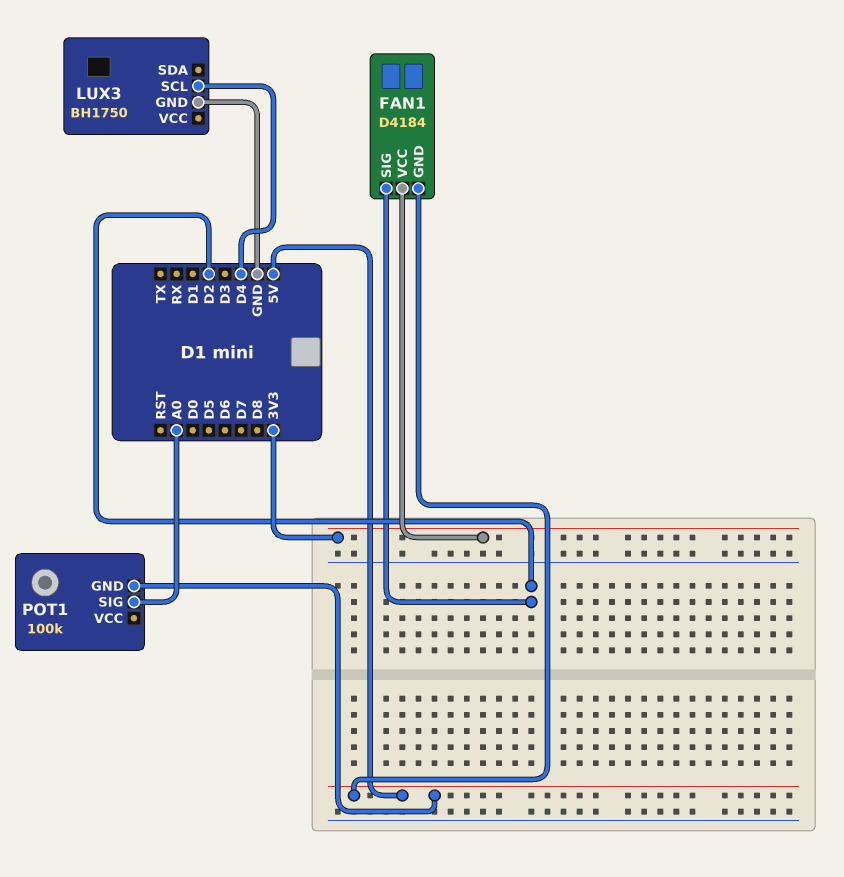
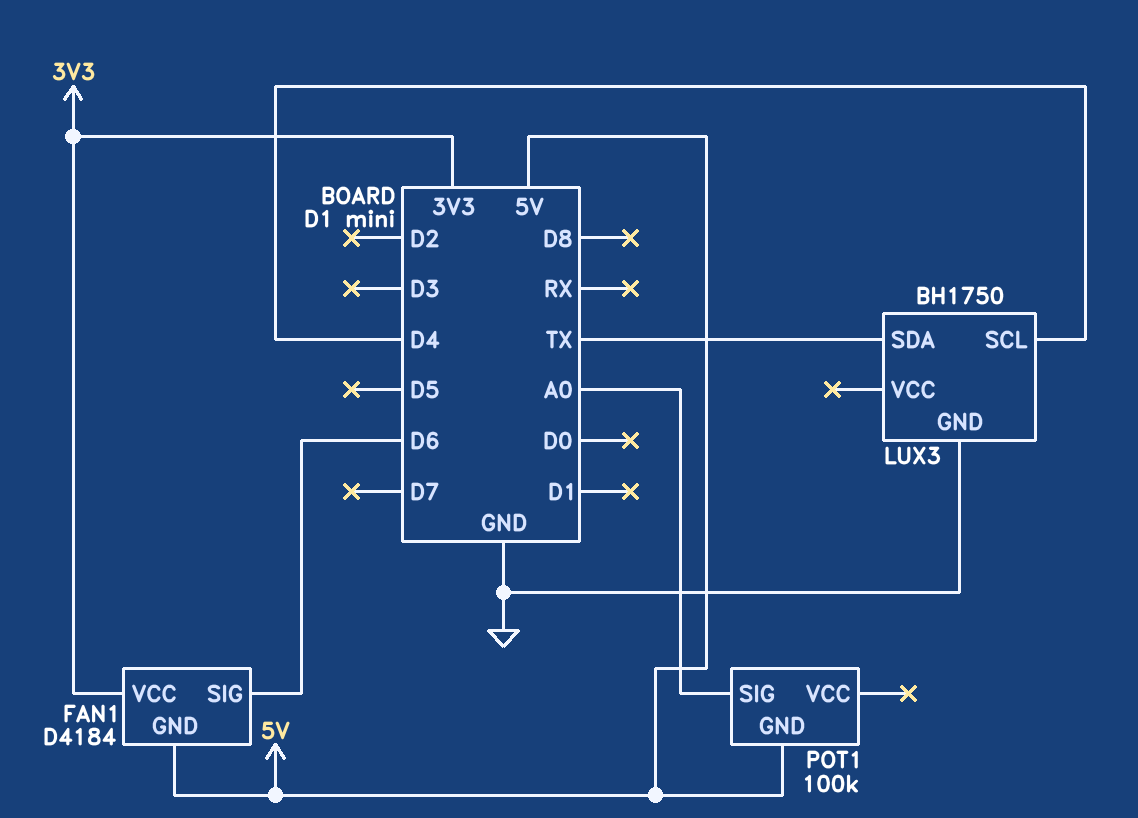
FAN1 pin SIG: D2 -> D6
LUX3 pin SDA: none -> TX

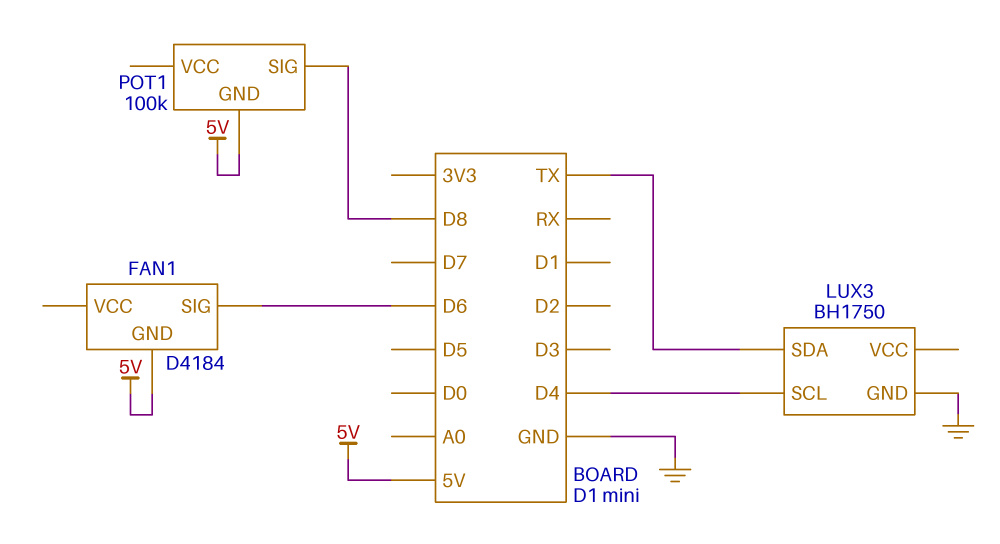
FAN1 pin VCC: 3V3 -> none
POT1 pin SIG: A0 -> D8

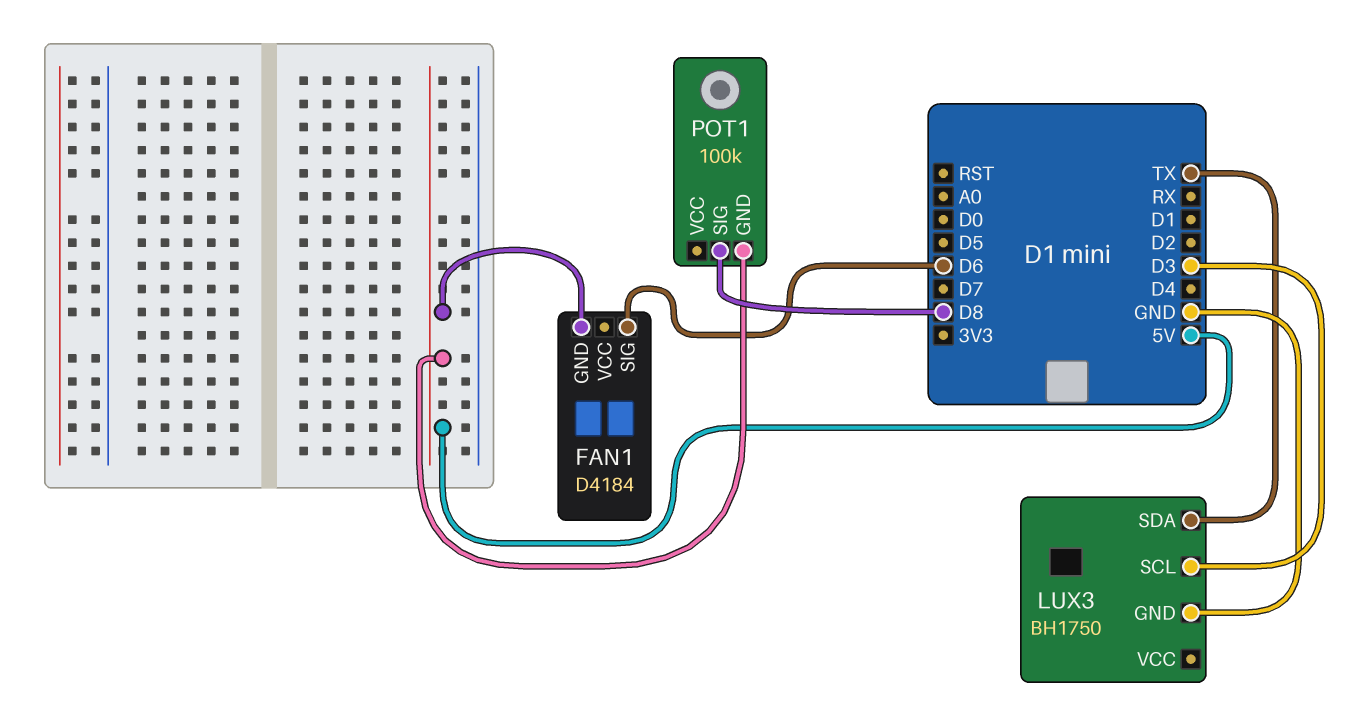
LUX3 pin SCL: D4 -> D3

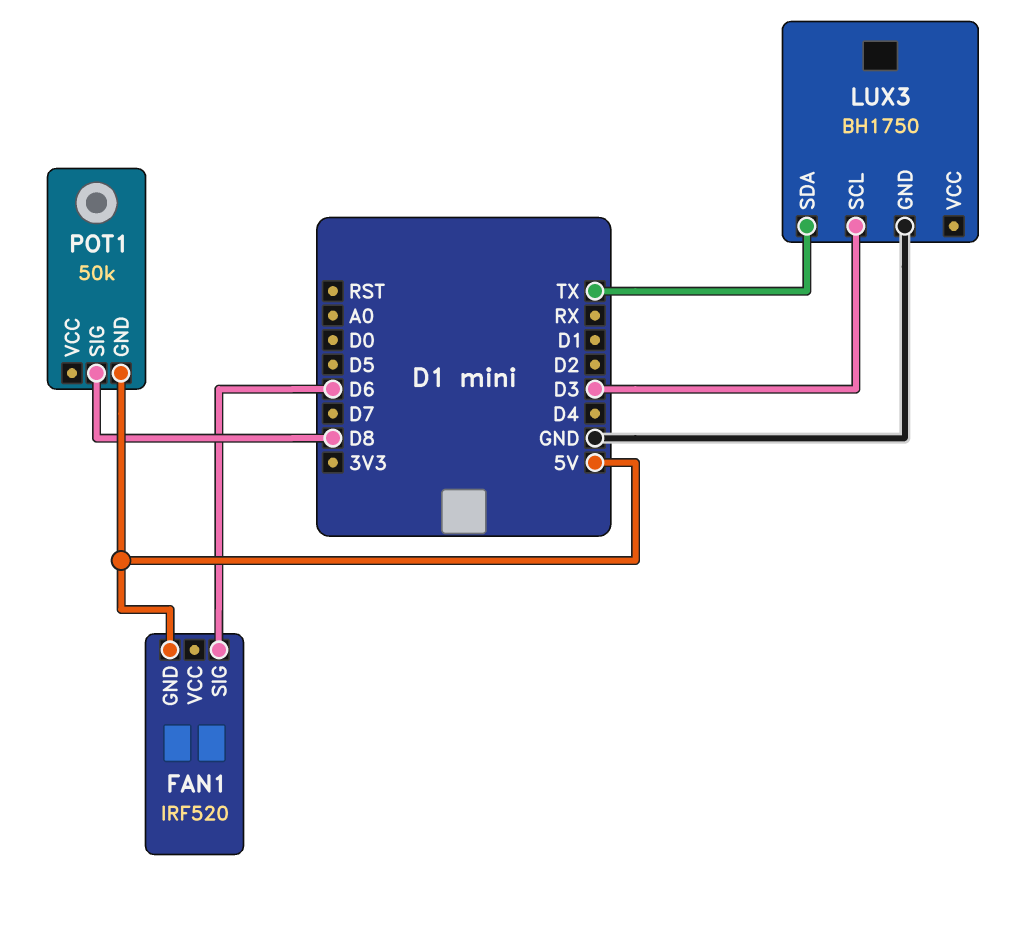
FAN1: D4184 -> IRF520
POT1: 100k -> 50k

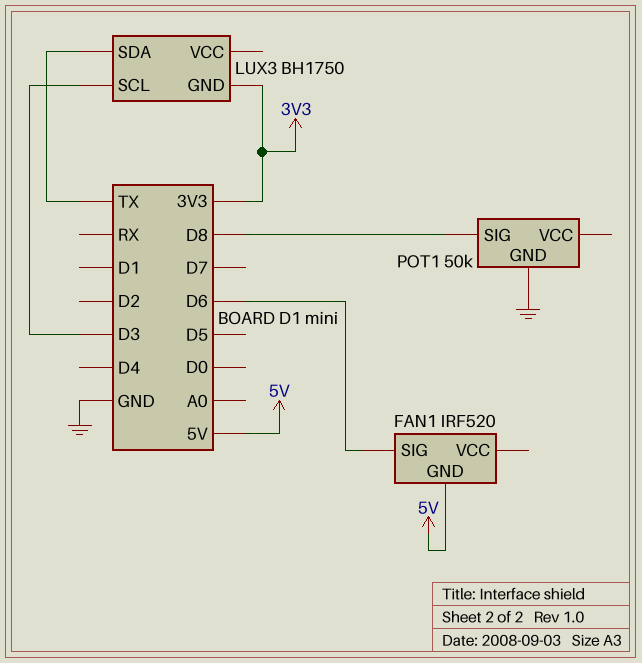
LUX3 pin GND: GND -> 3V3
POT1 pin GND: 5V -> GND

